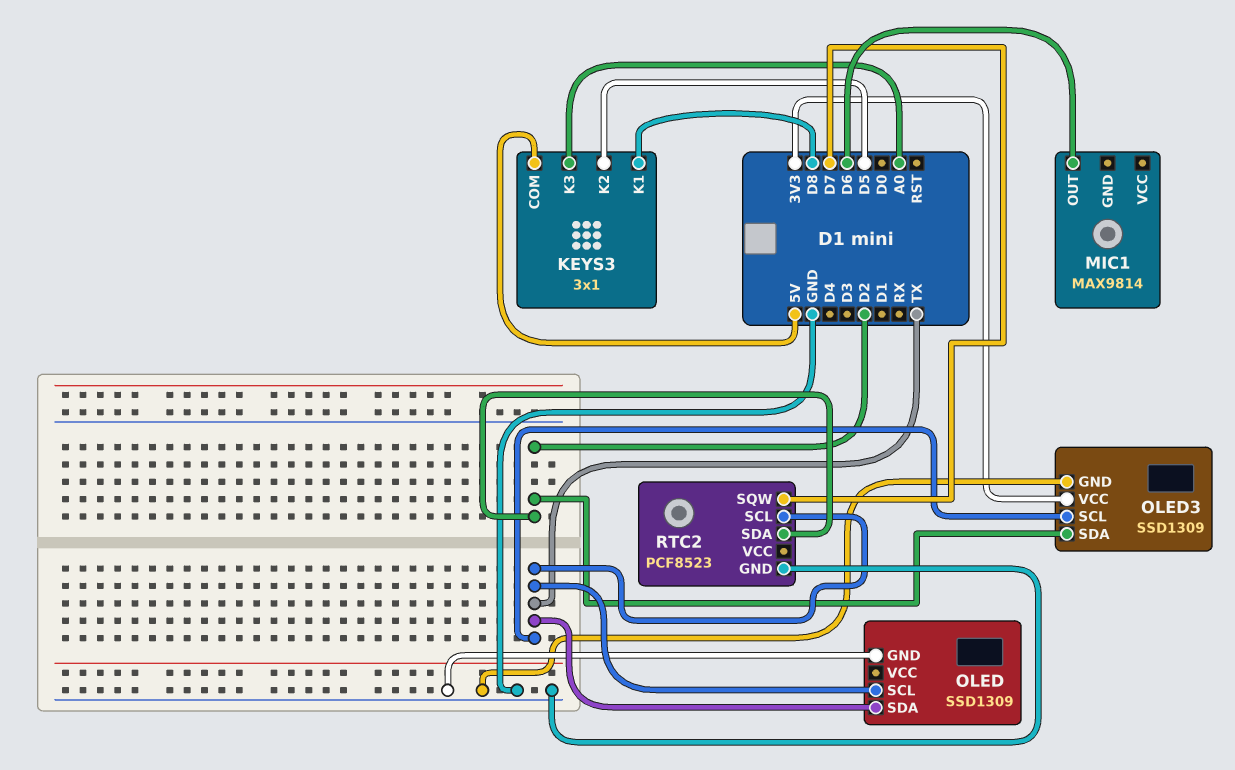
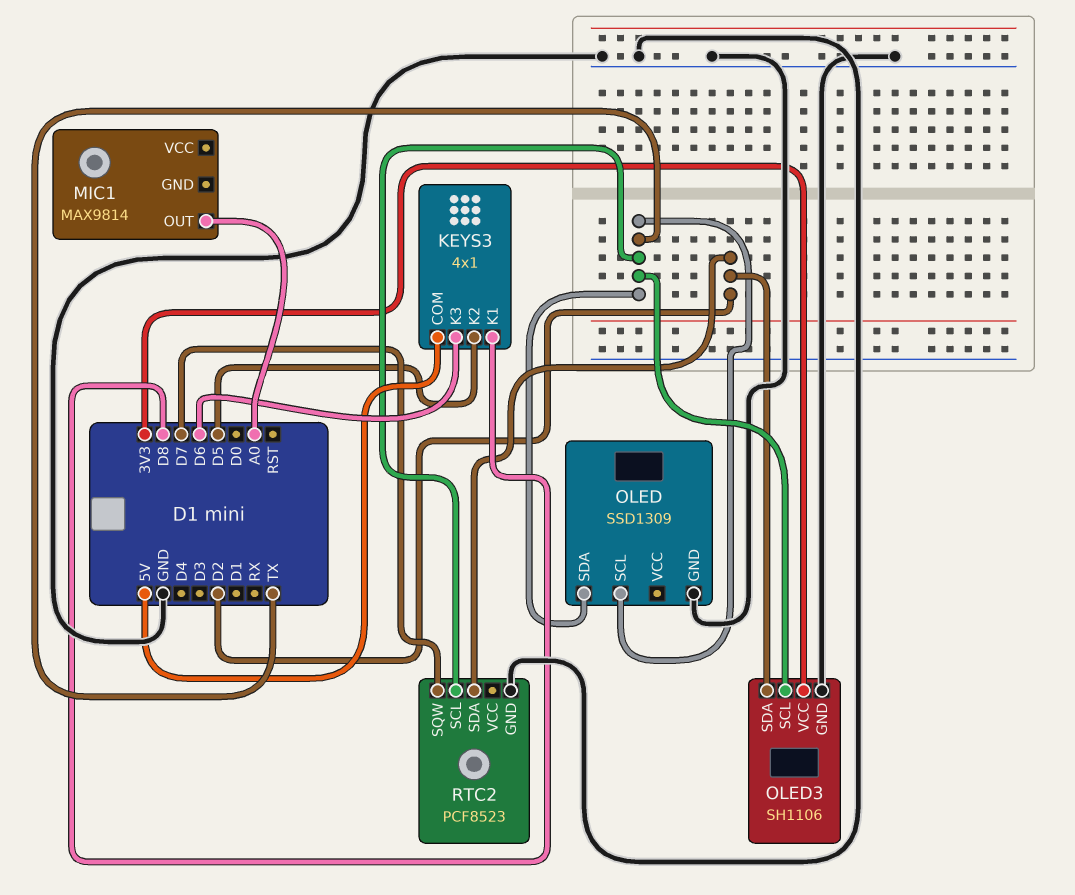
KEYS3: 3x1 -> 4x1
KEYS3 pin K3: A0 -> D6
MIC1 pin OUT: D6 -> A0
OLED3: SSD1309 -> SH1106

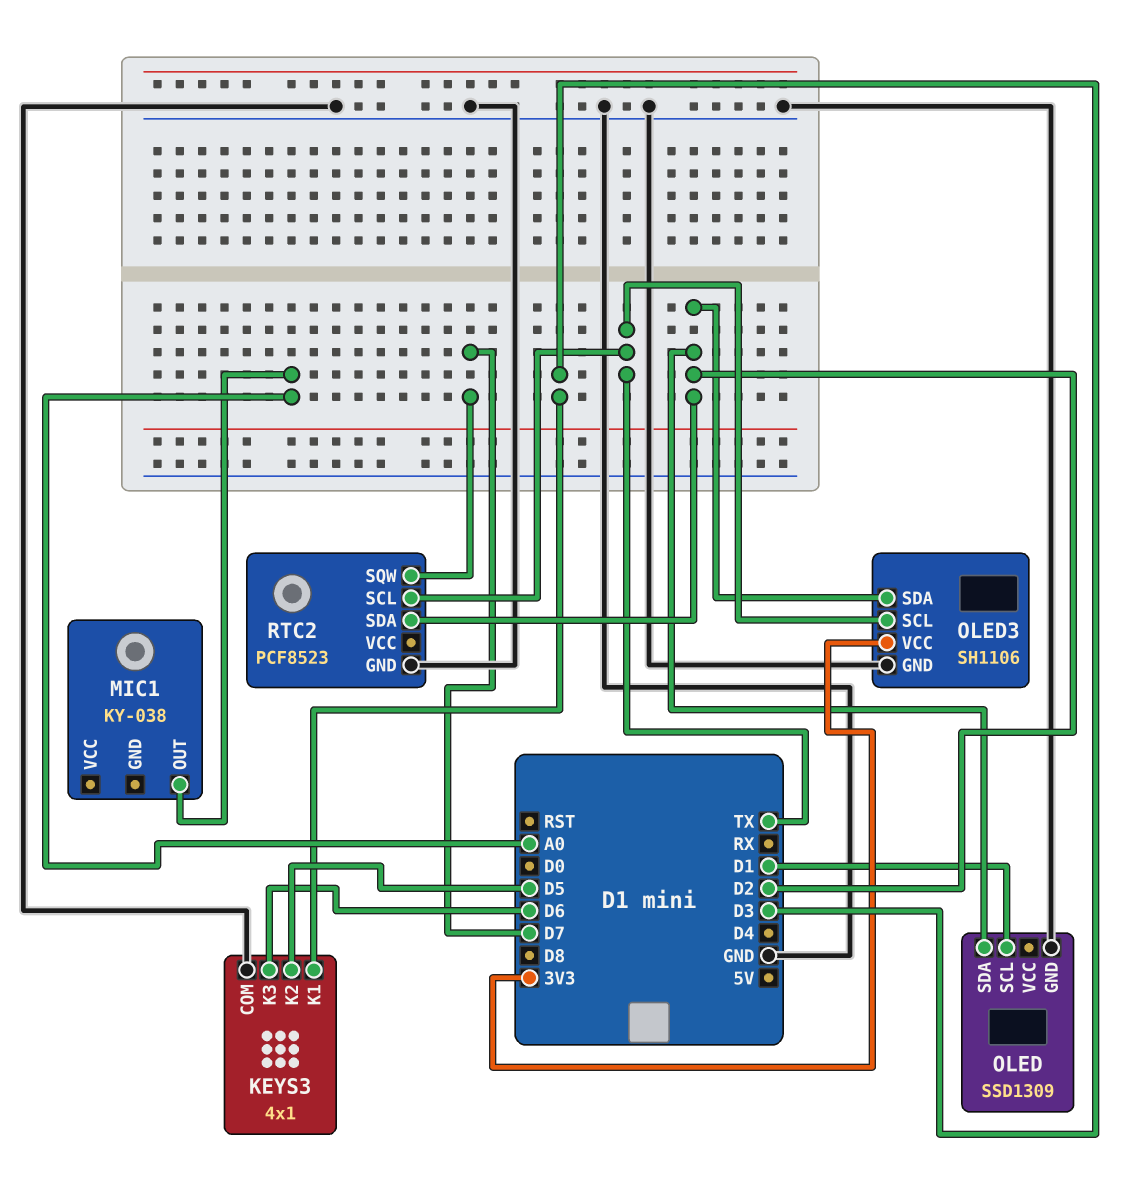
KEYS3 pin COM: 5V -> GND
KEYS3 pin K1: D8 -> D3
MIC1: MAX9814 -> KY-038
OLED pin SCL: TX -> D1
OLED pin SDA: TX -> D2

